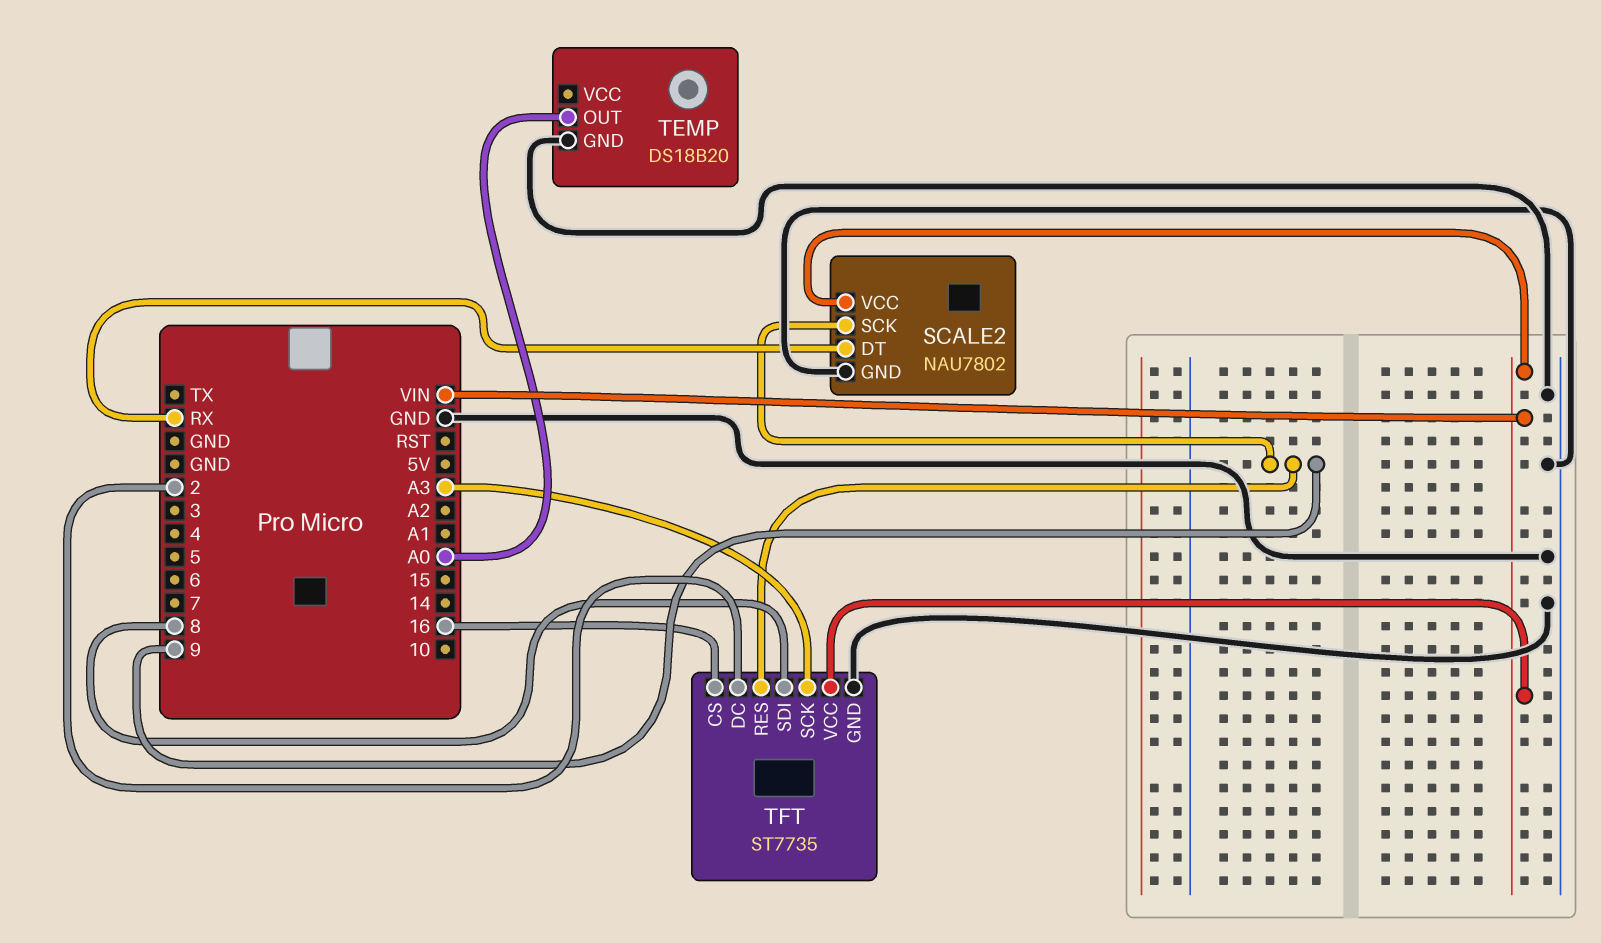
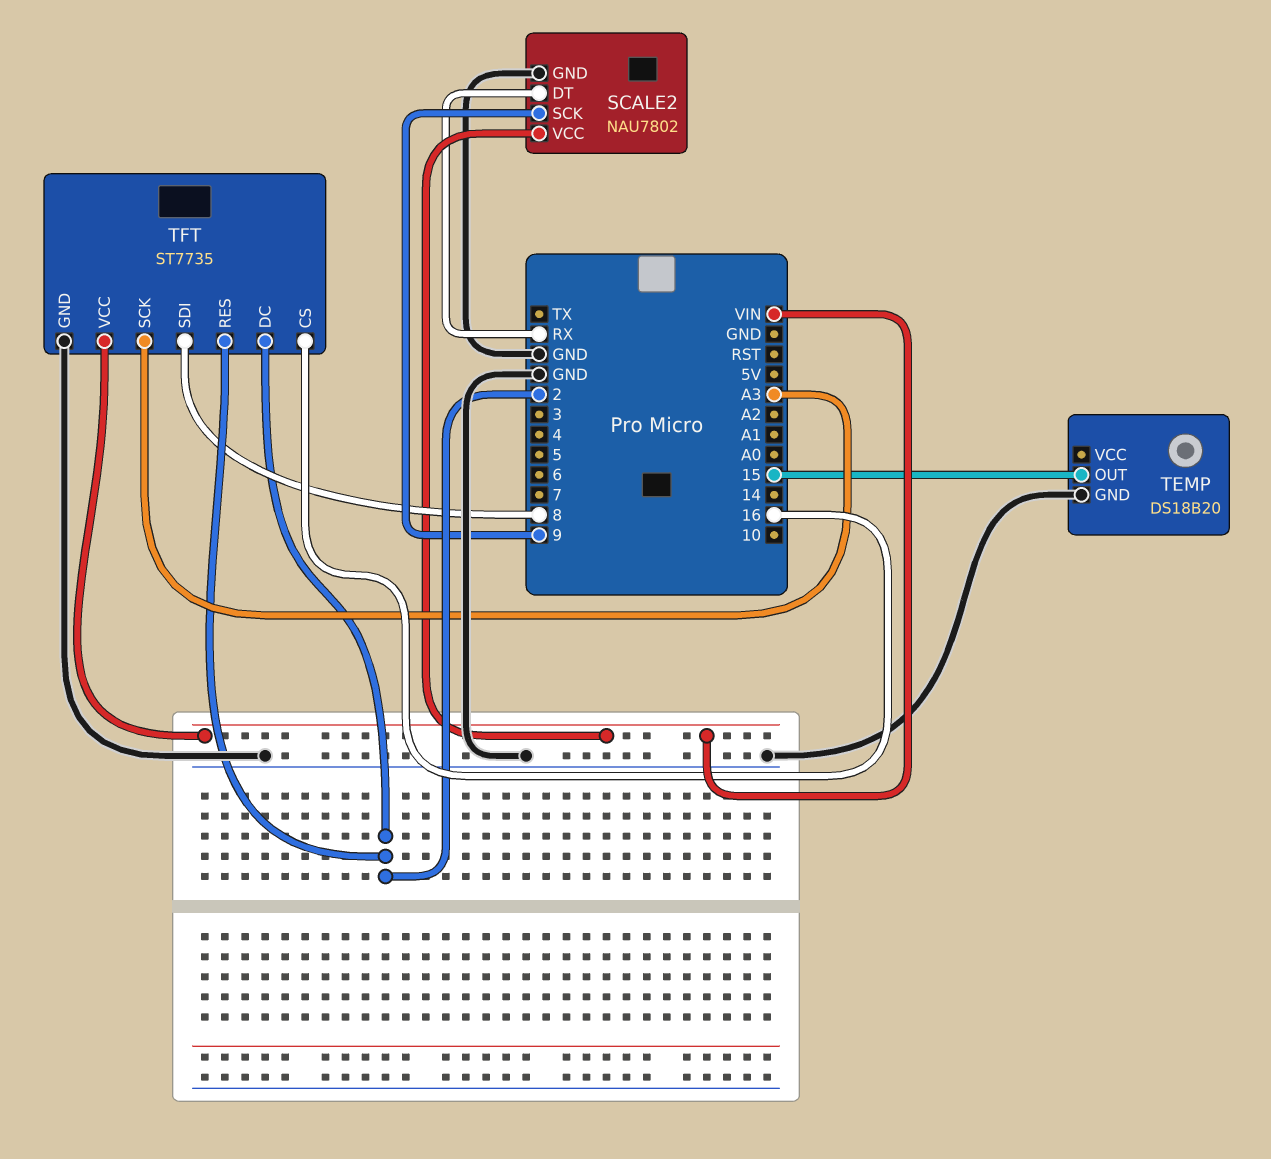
TEMP pin OUT: A0 -> 15
TFT pin RES: 9 -> 2

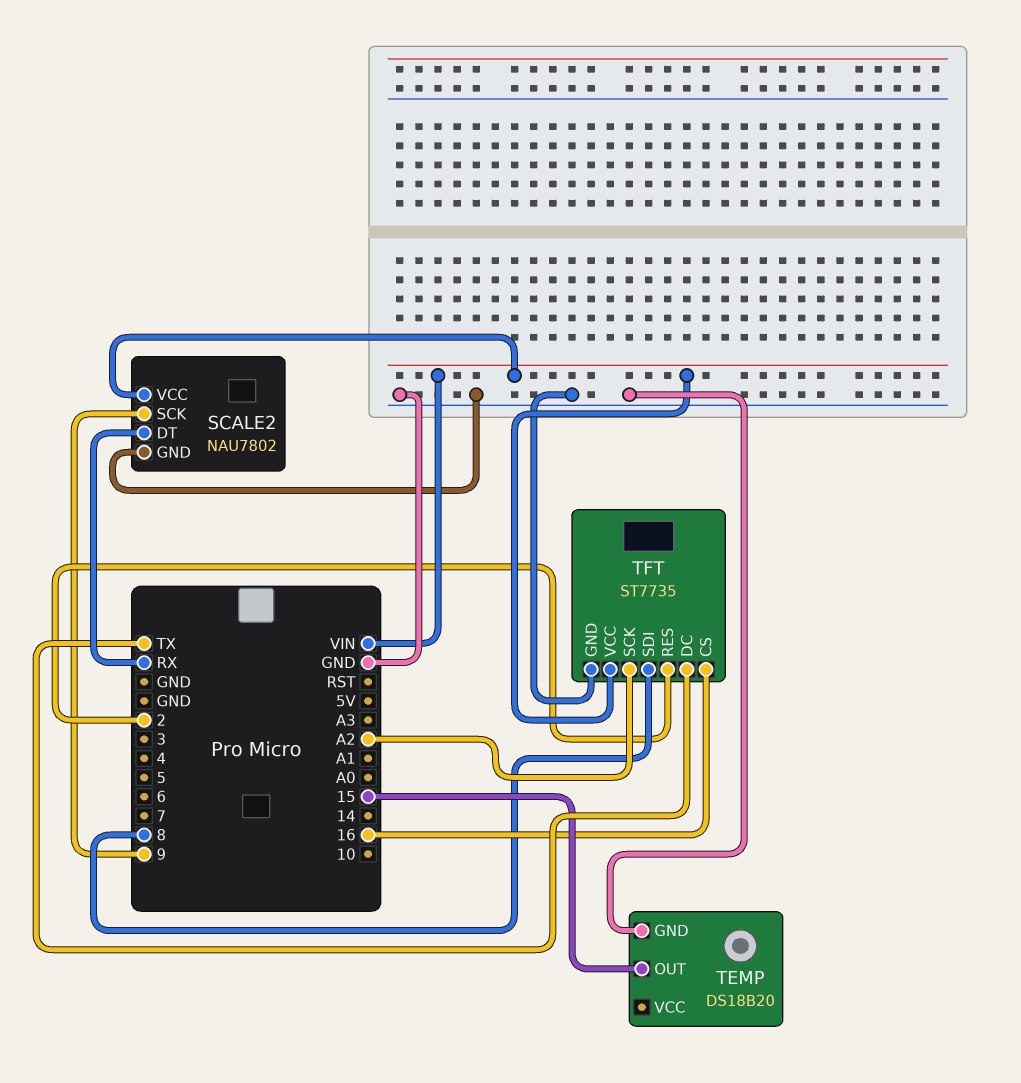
TFT pin DC: 2 -> TX
TFT pin SCK: A3 -> A2

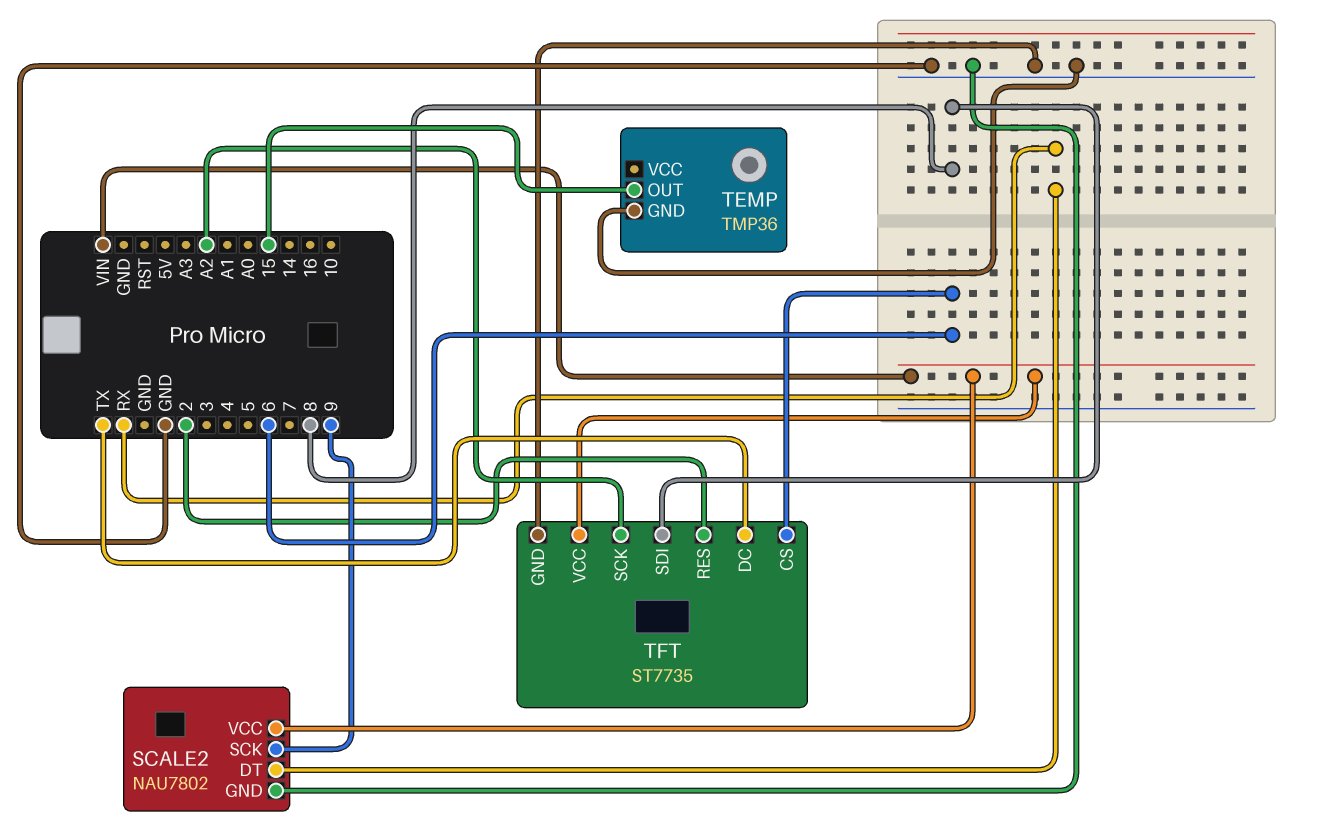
TEMP: DS18B20 -> TMP36
TFT pin CS: 16 -> 6

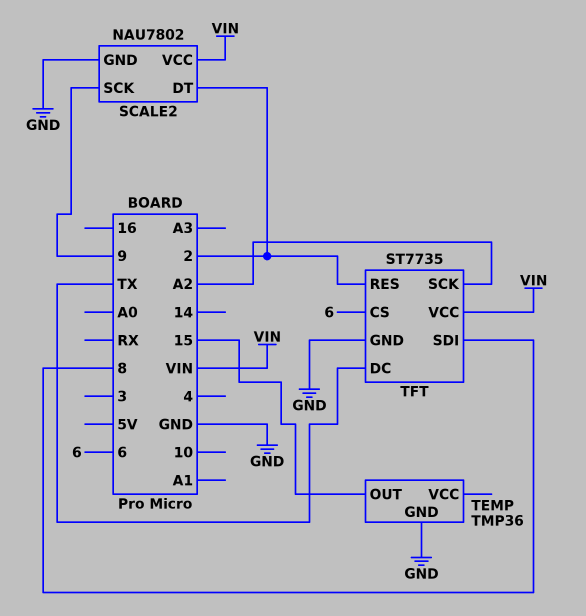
SCALE2 pin DT: RX -> 2

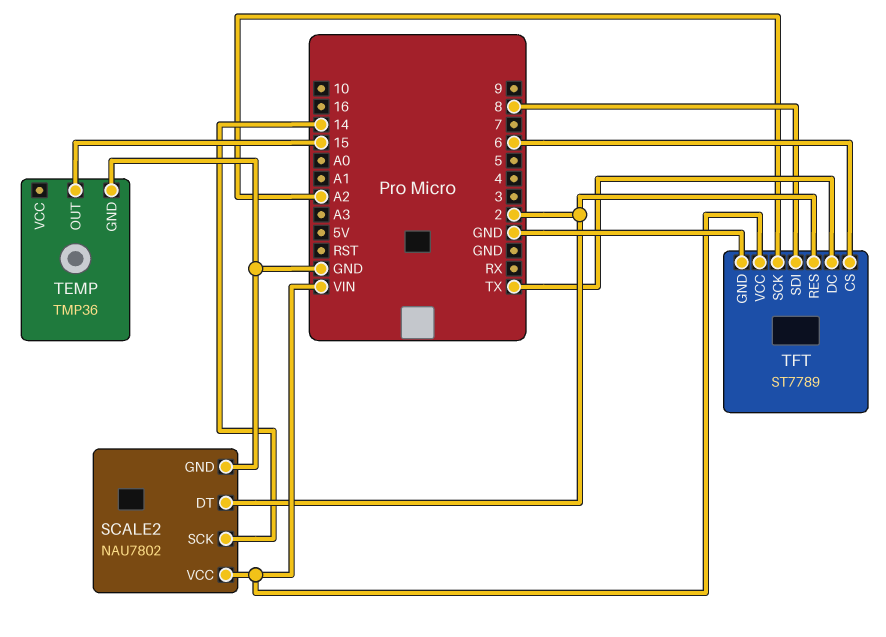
SCALE2 pin SCK: 9 -> 14
TFT: ST7735 -> ST7789

